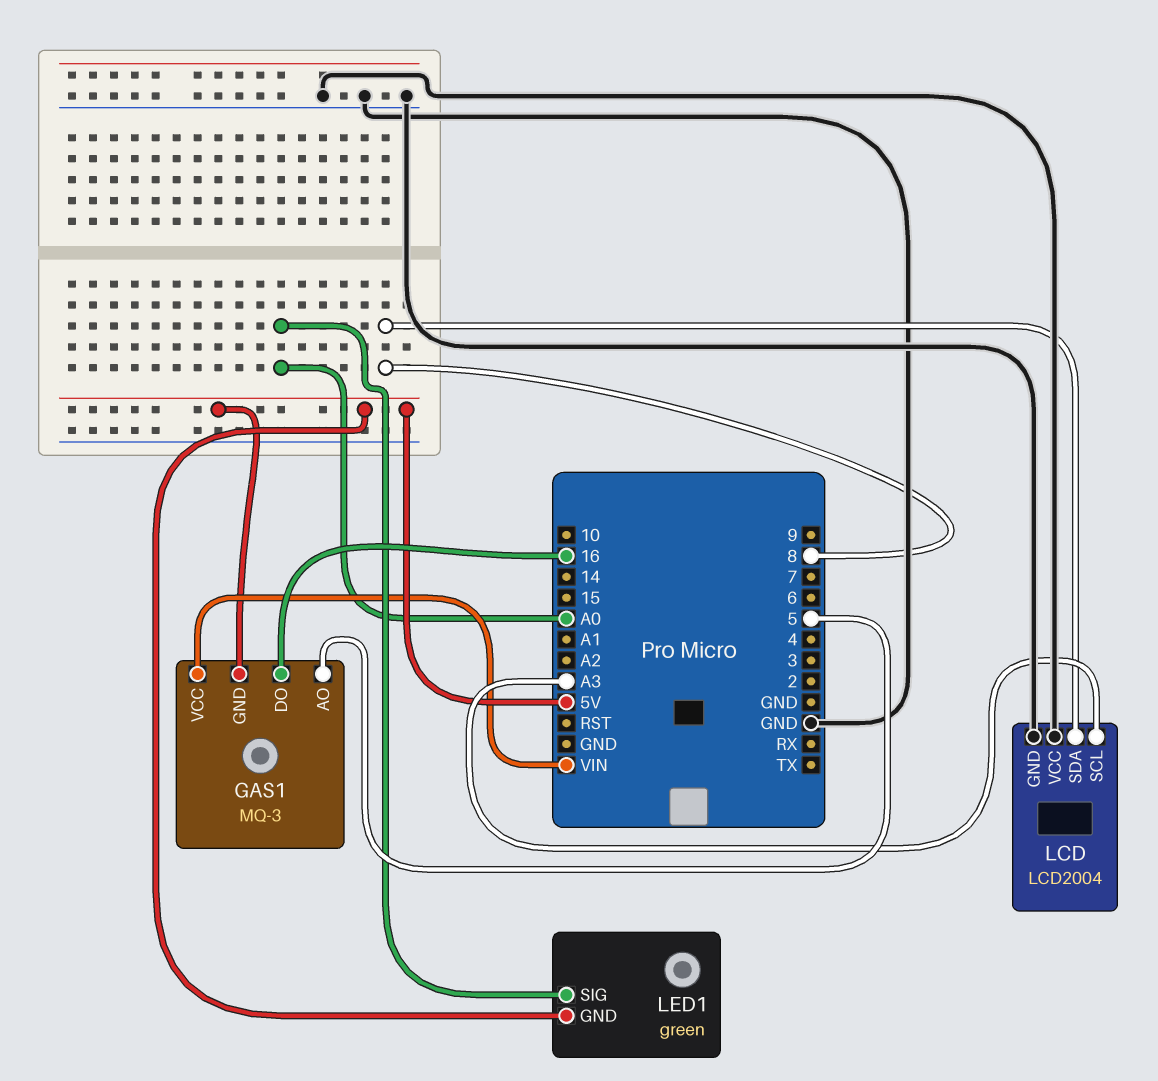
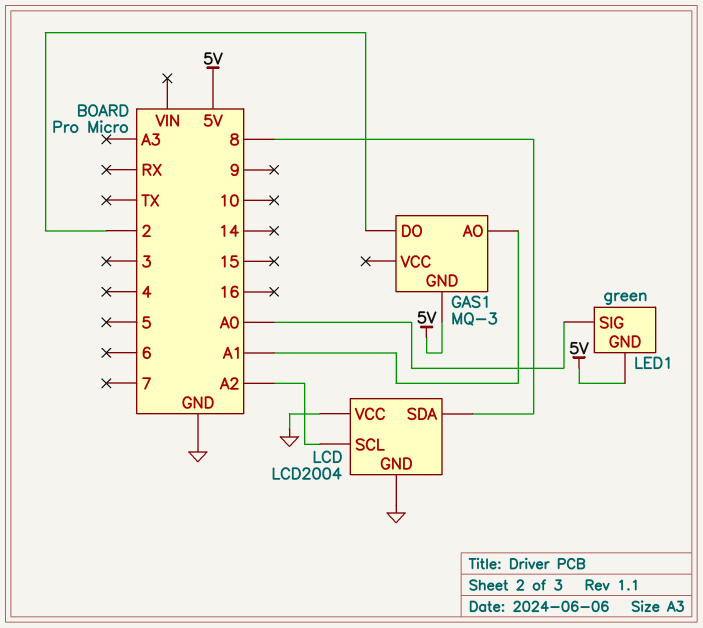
GAS1 pin AO: 5 -> A1
GAS1 pin DO: 16 -> 2
GAS1 pin VCC: VIN -> none
LCD pin SCL: A3 -> A2

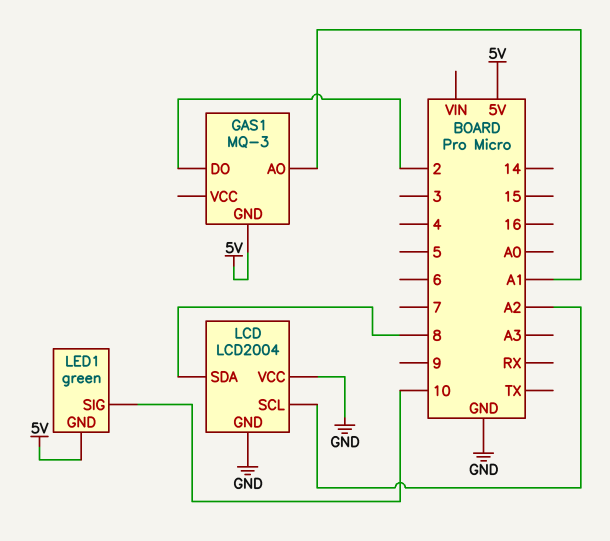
LED1 pin SIG: A0 -> 10

